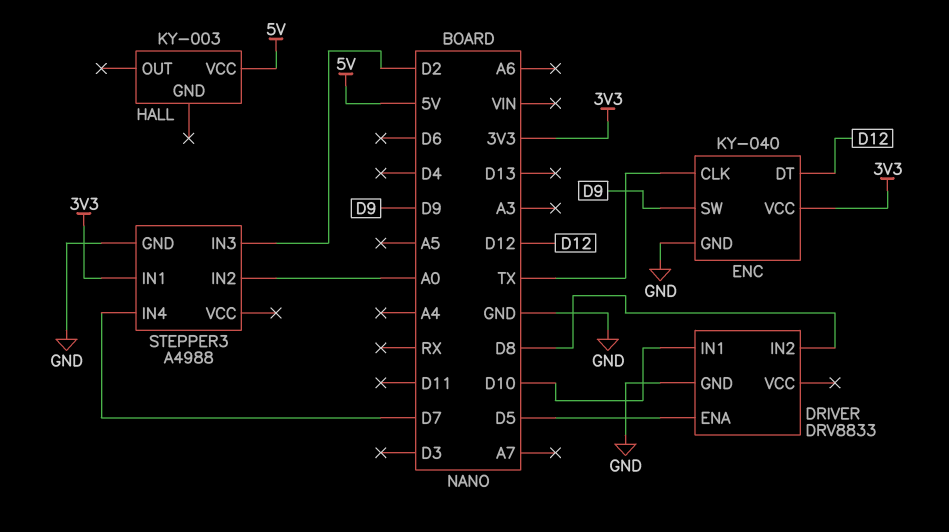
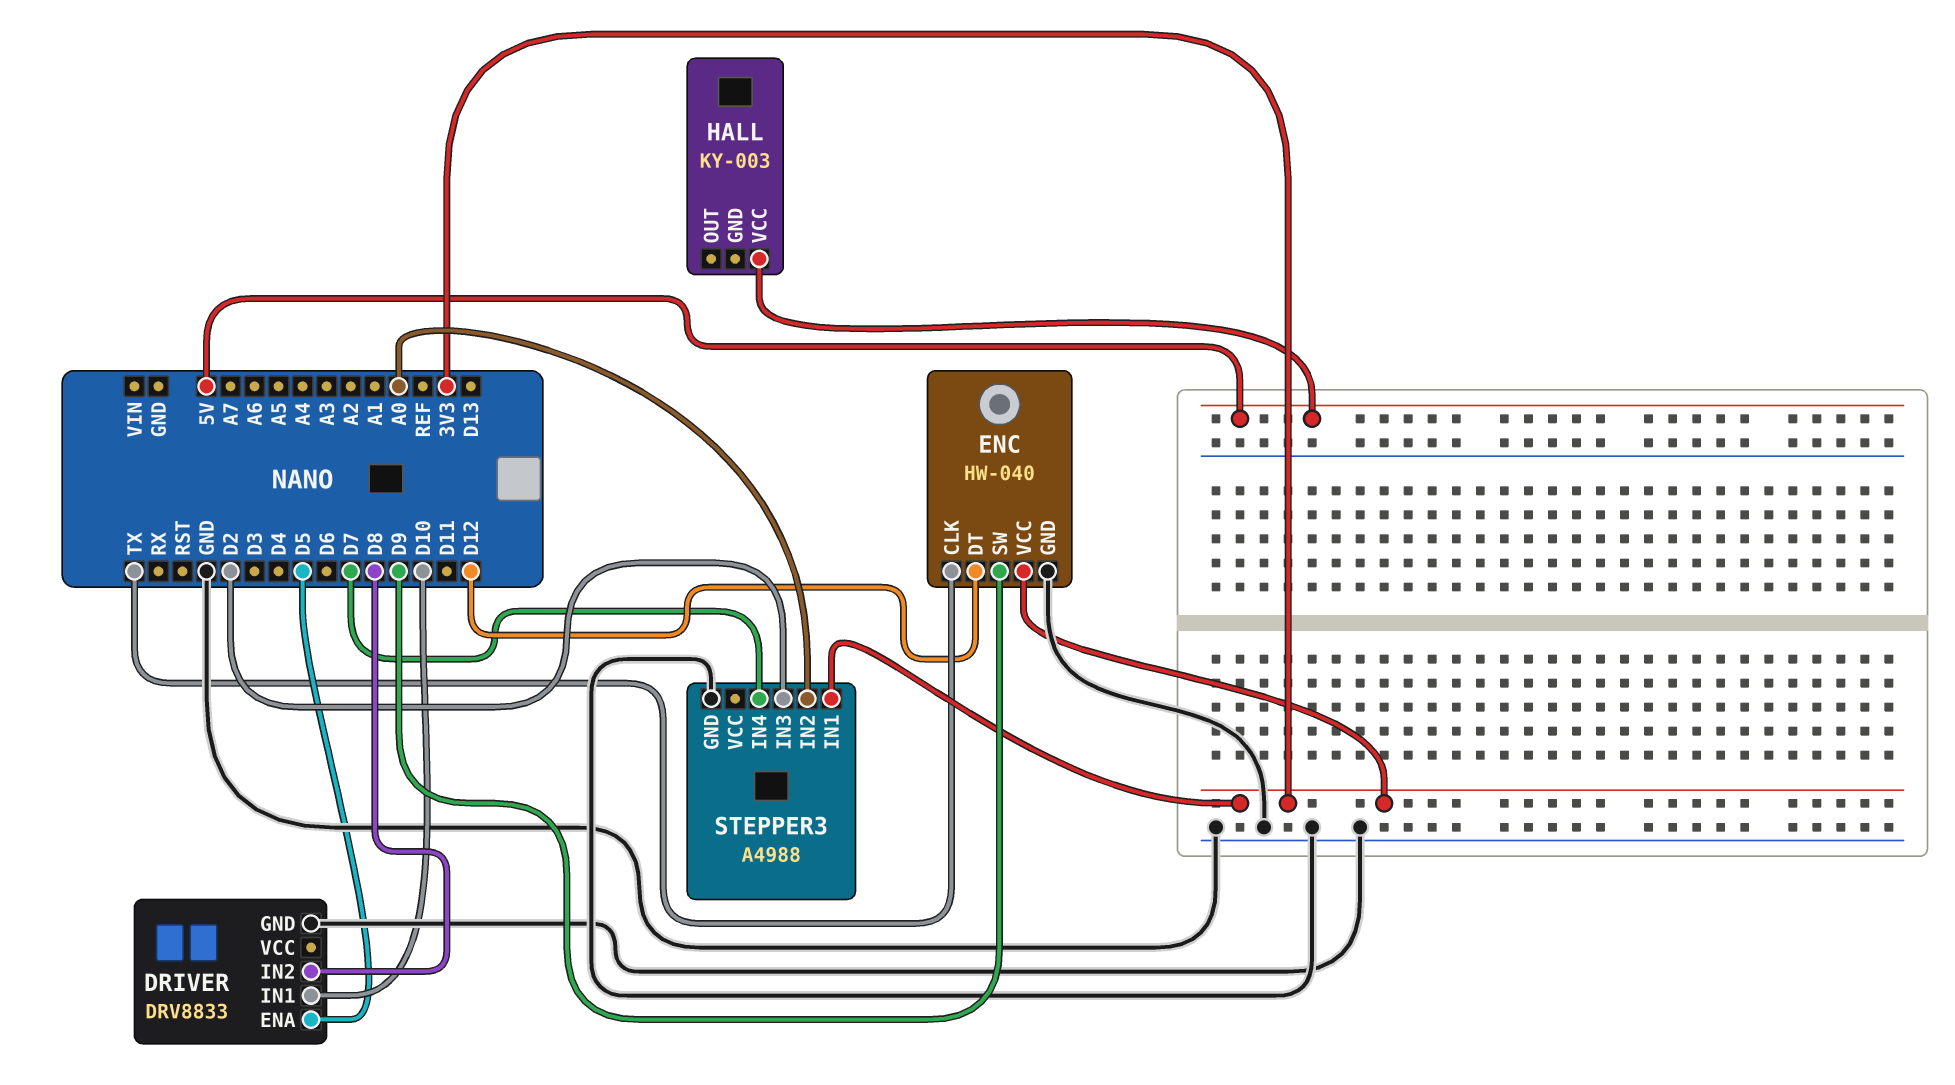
ENC: KY-040 -> HW-040

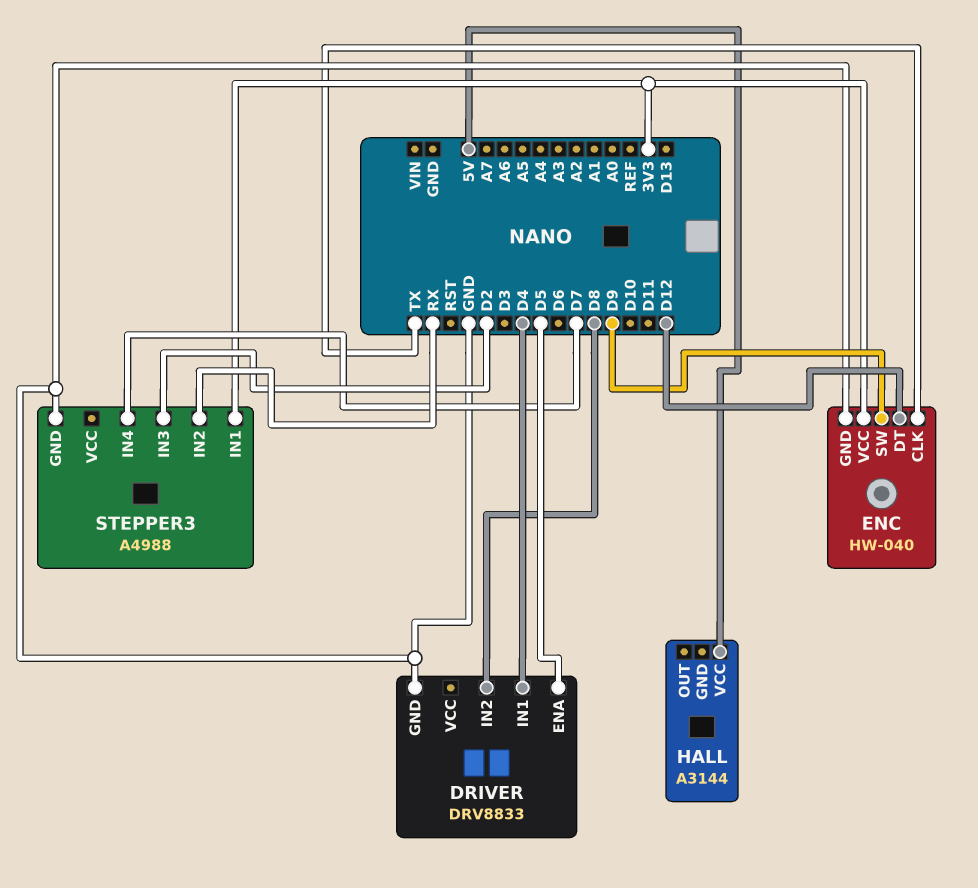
DRIVER pin IN1: D10 -> D4
HALL: KY-003 -> A3144
STEPPER3 pin IN2: A0 -> RX

